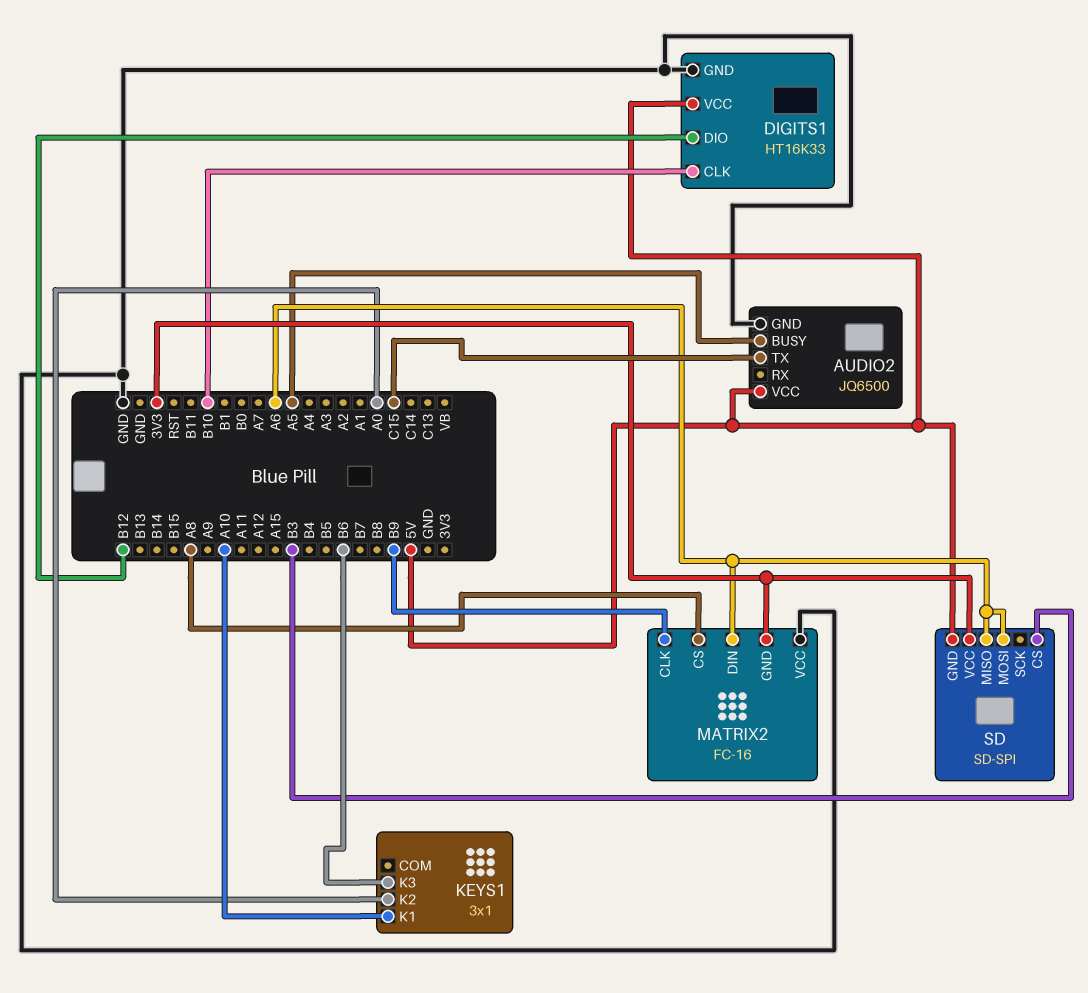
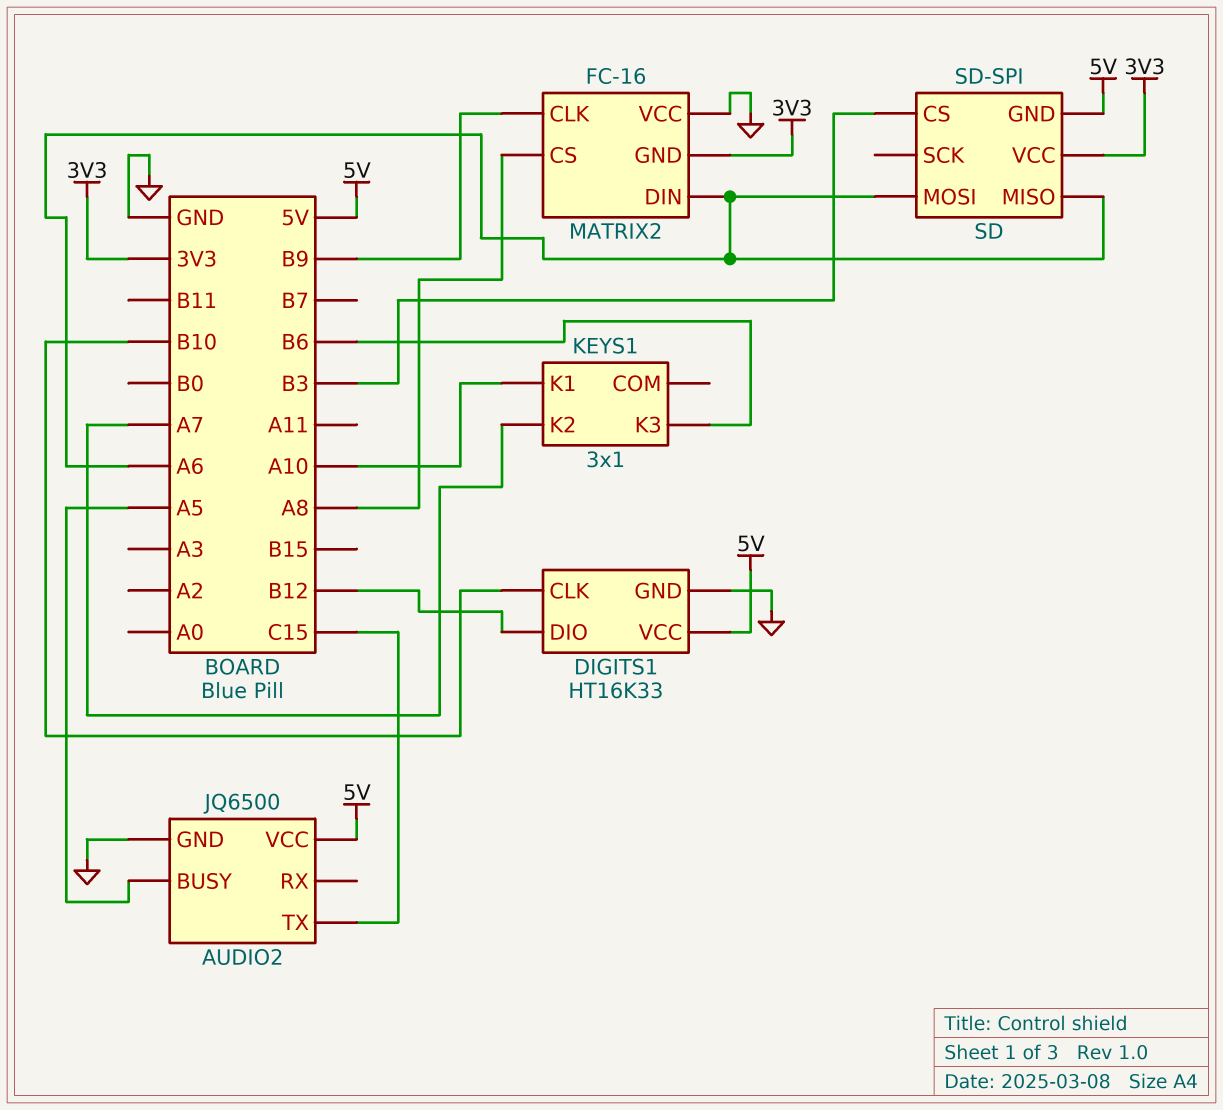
KEYS1 pin K2: A0 -> A7

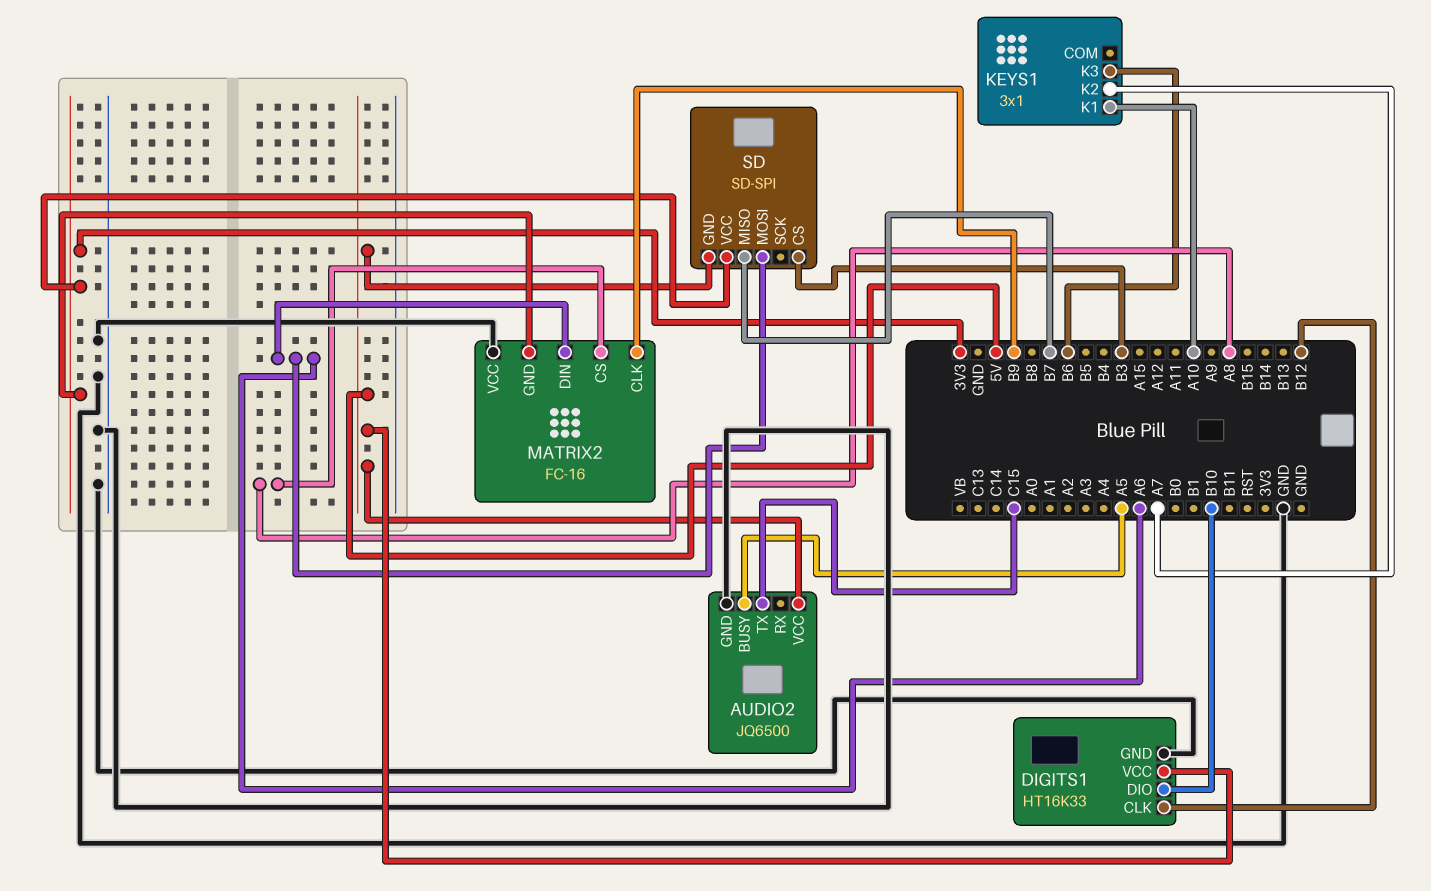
DIGITS1 pin CLK: B10 -> B12
DIGITS1 pin DIO: B12 -> B10
SD pin MISO: A6 -> B7

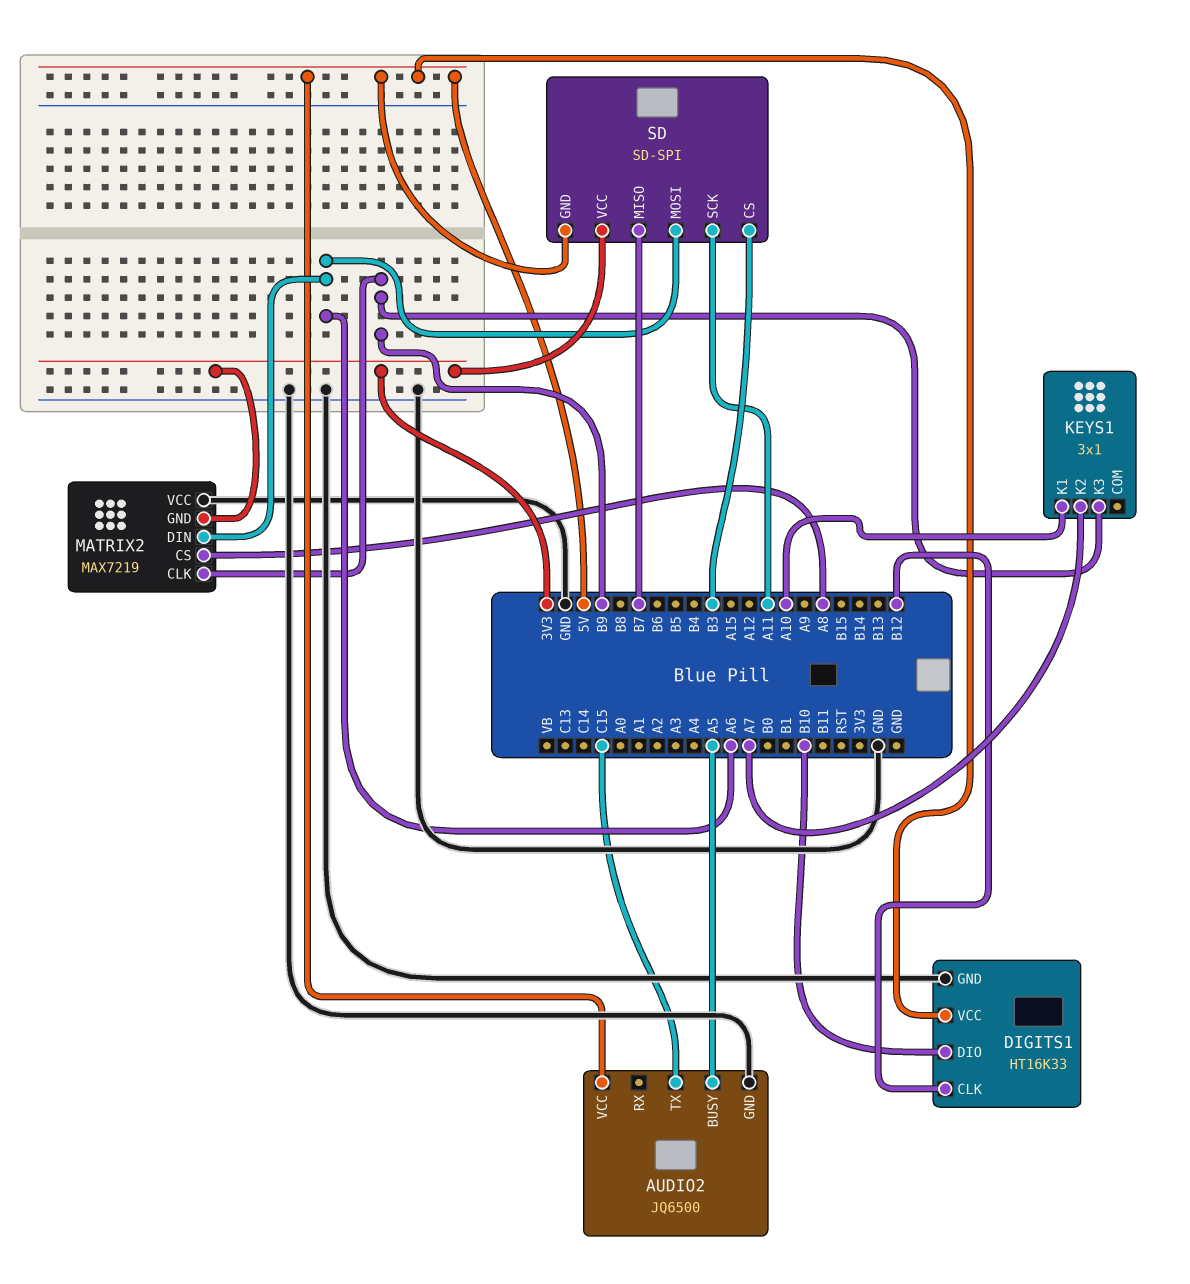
KEYS1 pin K3: B6 -> B9
MATRIX2: FC-16 -> MAX7219
SD pin SCK: none -> A11

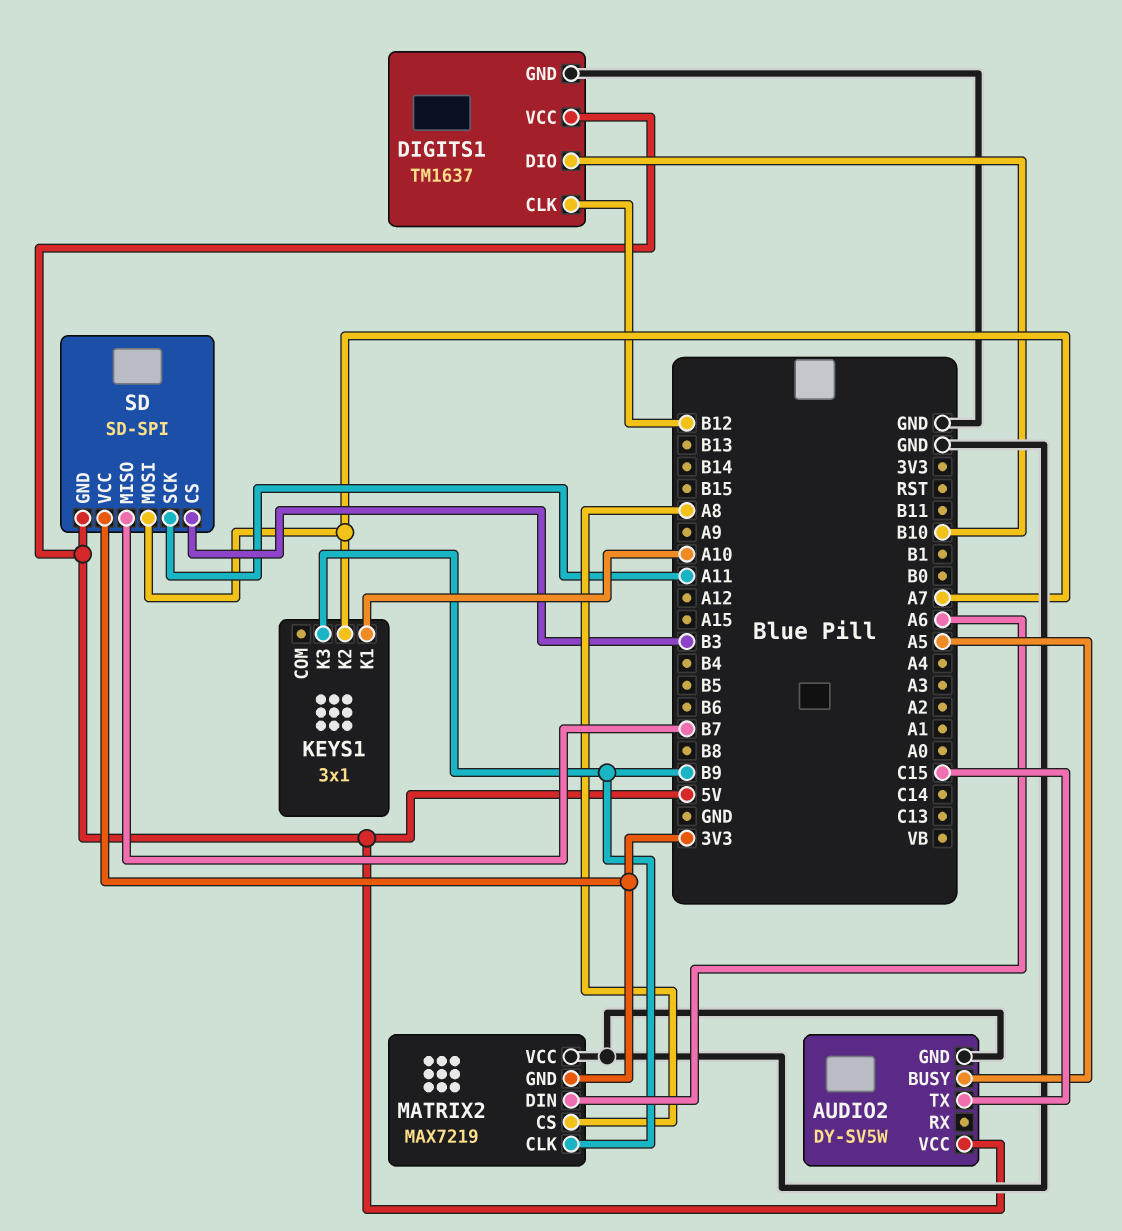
AUDIO2: JQ6500 -> DY-SV5W
DIGITS1: HT16K33 -> TM1637
SD pin MOSI: A6 -> A7

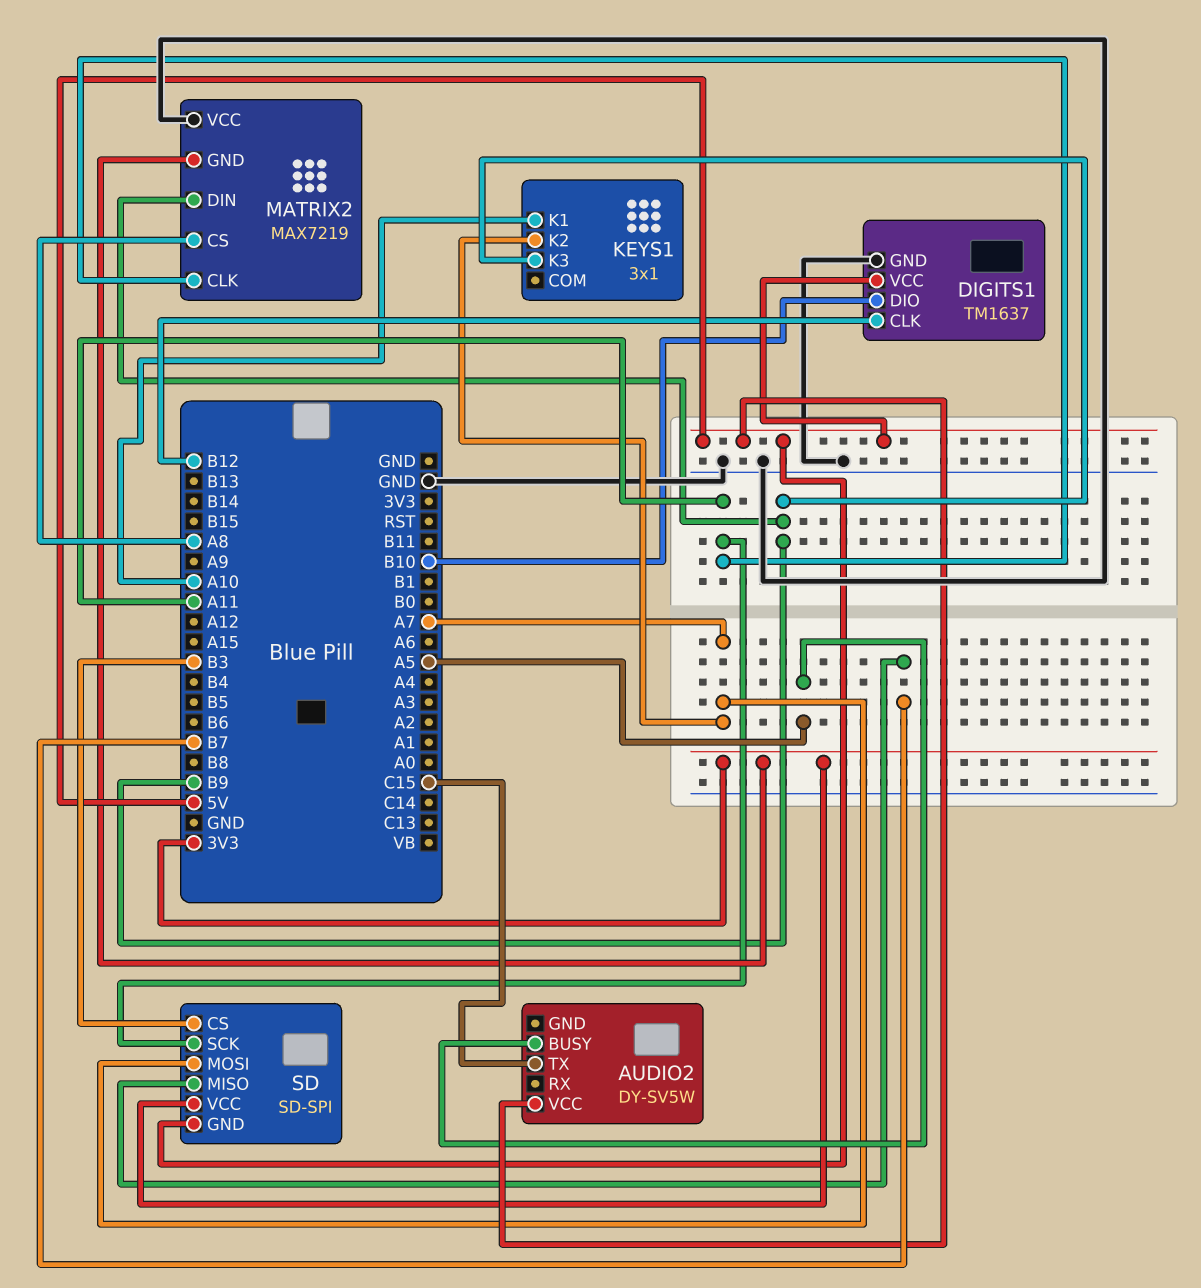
AUDIO2 pin GND: GND -> none
MATRIX2 pin CLK: B9 -> A11
MATRIX2 pin DIN: A6 -> B9

